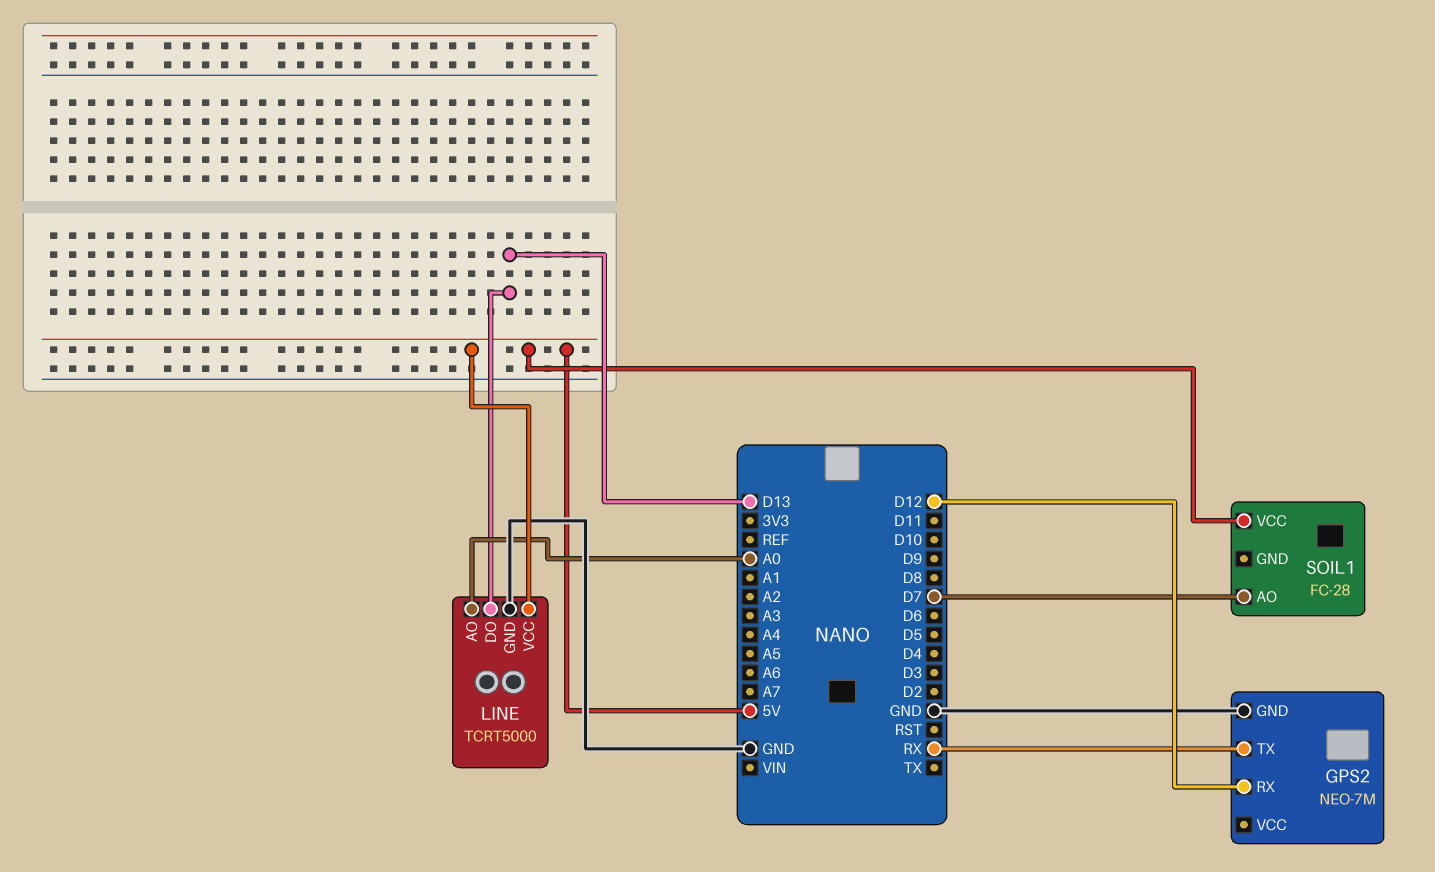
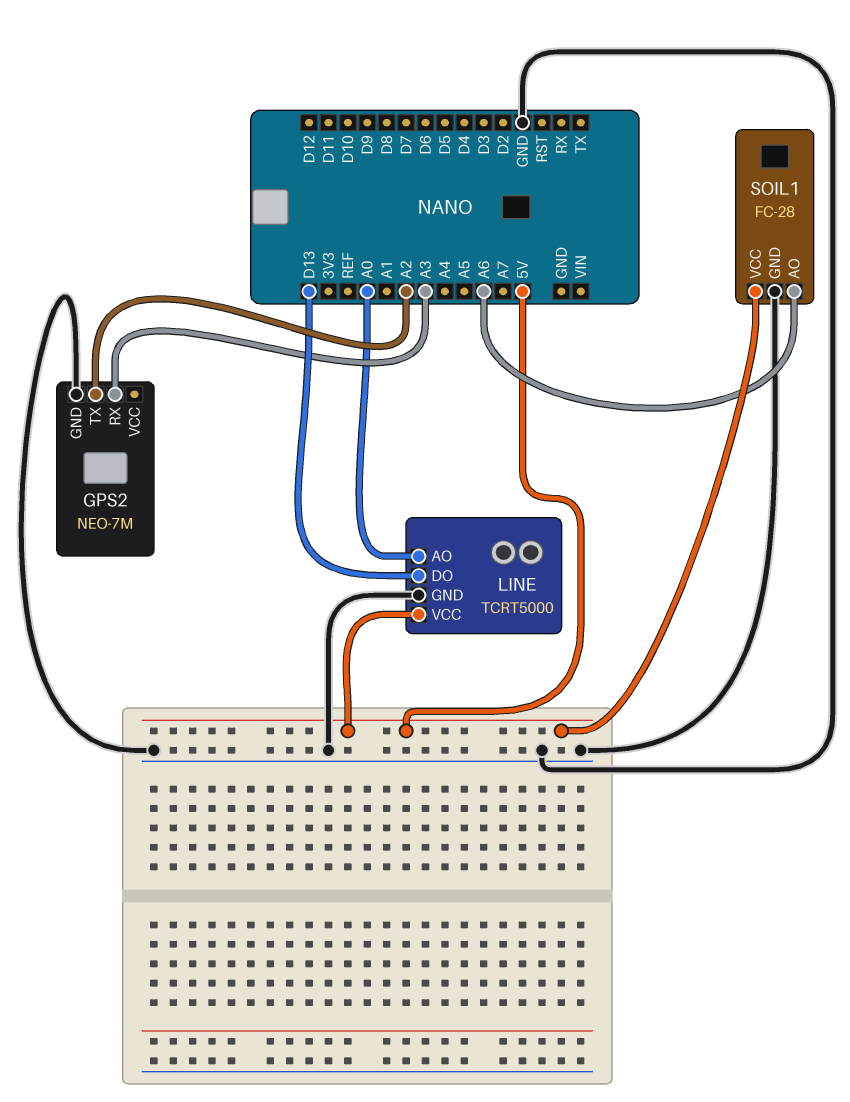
GPS2 pin RX: D12 -> A3
GPS2 pin TX: RX -> A2
SOIL1 pin AO: D7 -> A6
SOIL1 pin GND: none -> GND

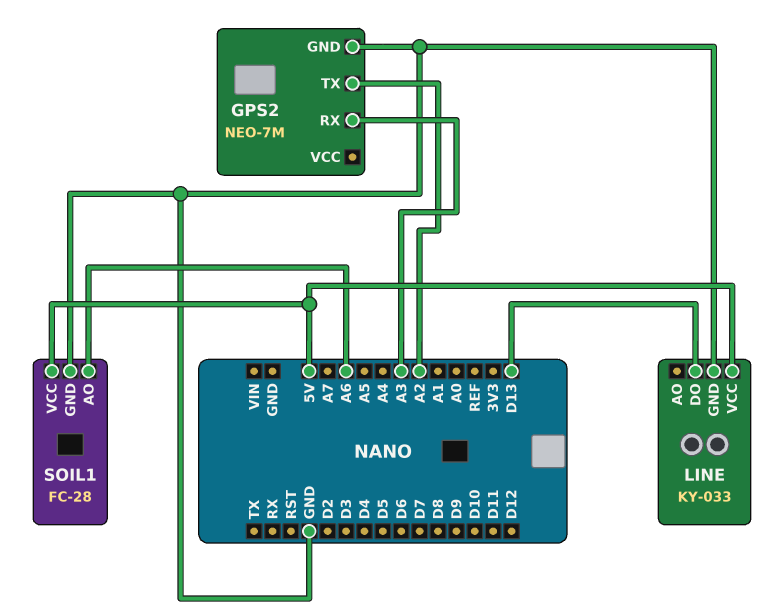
LINE: TCRT5000 -> KY-033
LINE pin AO: A0 -> none

